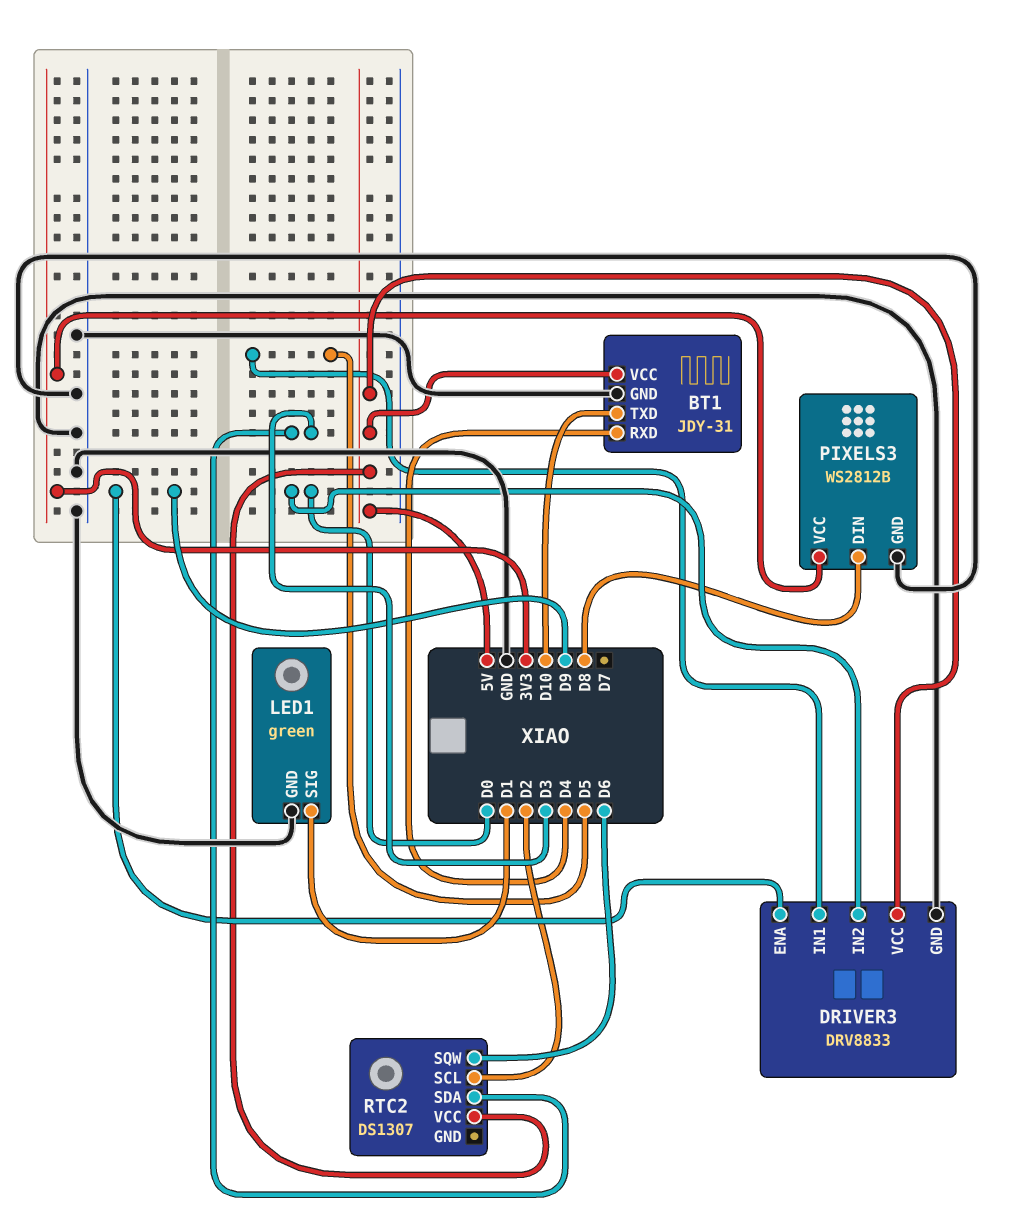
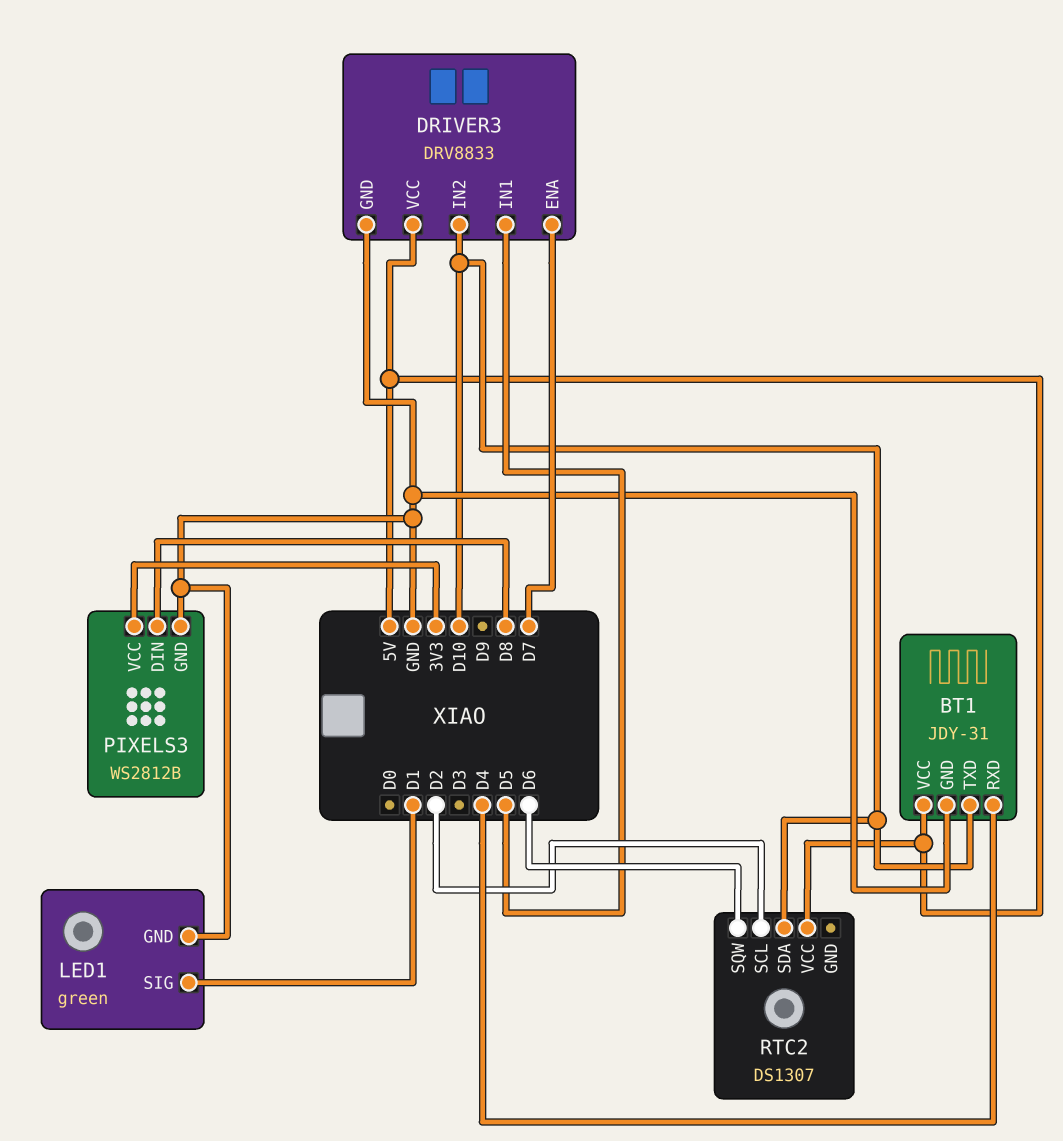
DRIVER3 pin ENA: D9 -> D7
DRIVER3 pin IN2: D0 -> D10
RTC2 pin SDA: D3 -> D10

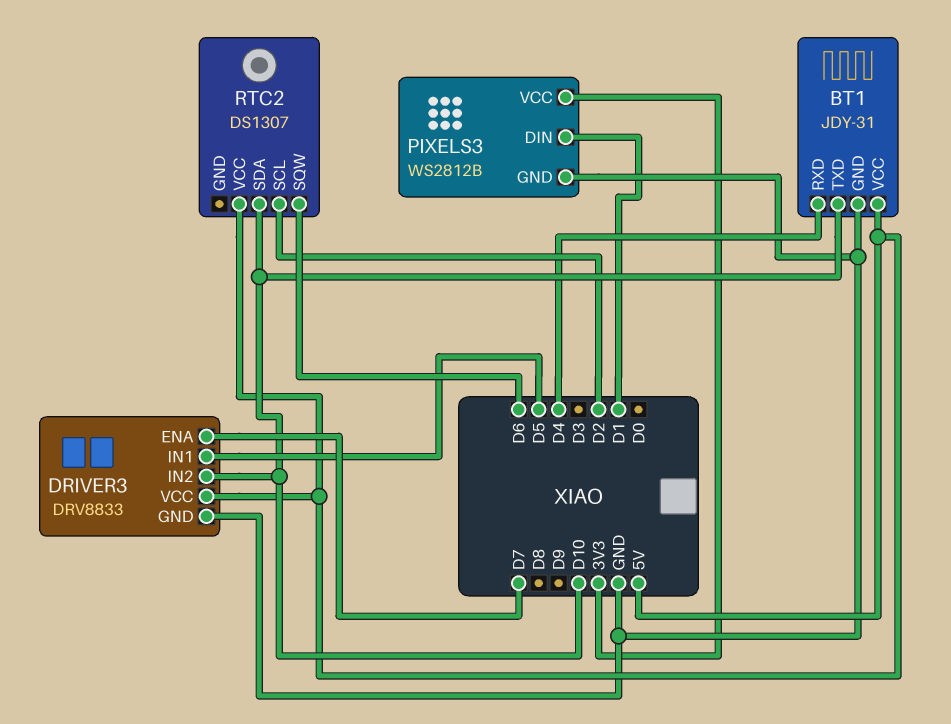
LED1: green -> none
LED1 pin GND: GND -> none
LED1 pin SIG: D1 -> none
PIXELS3 pin DIN: D8 -> D1

